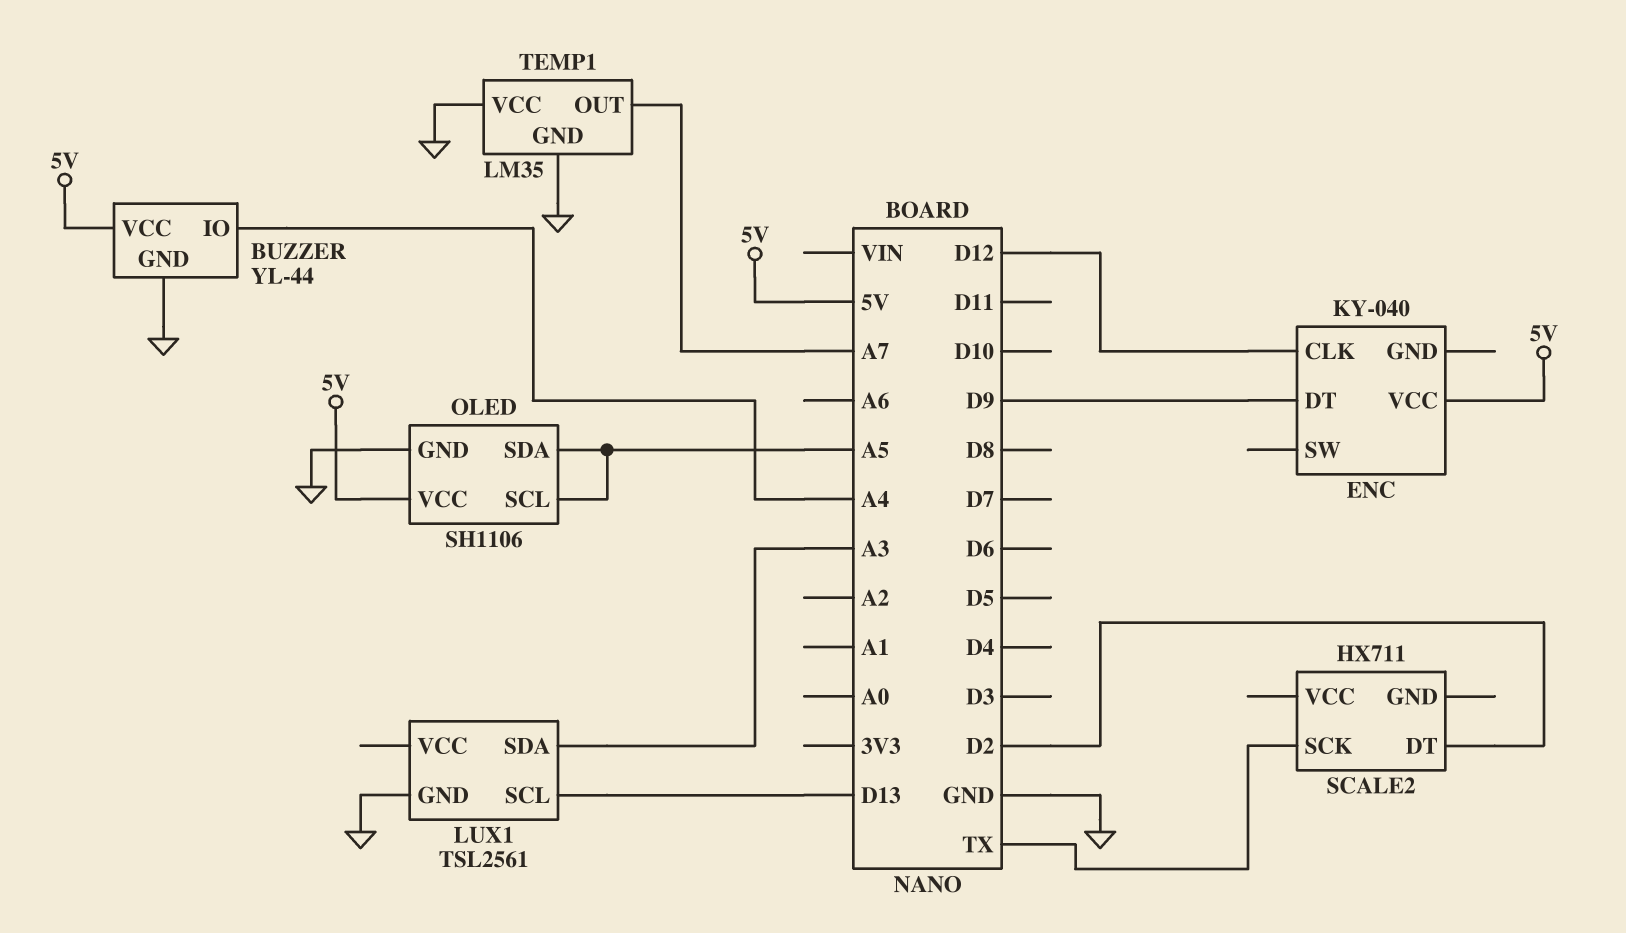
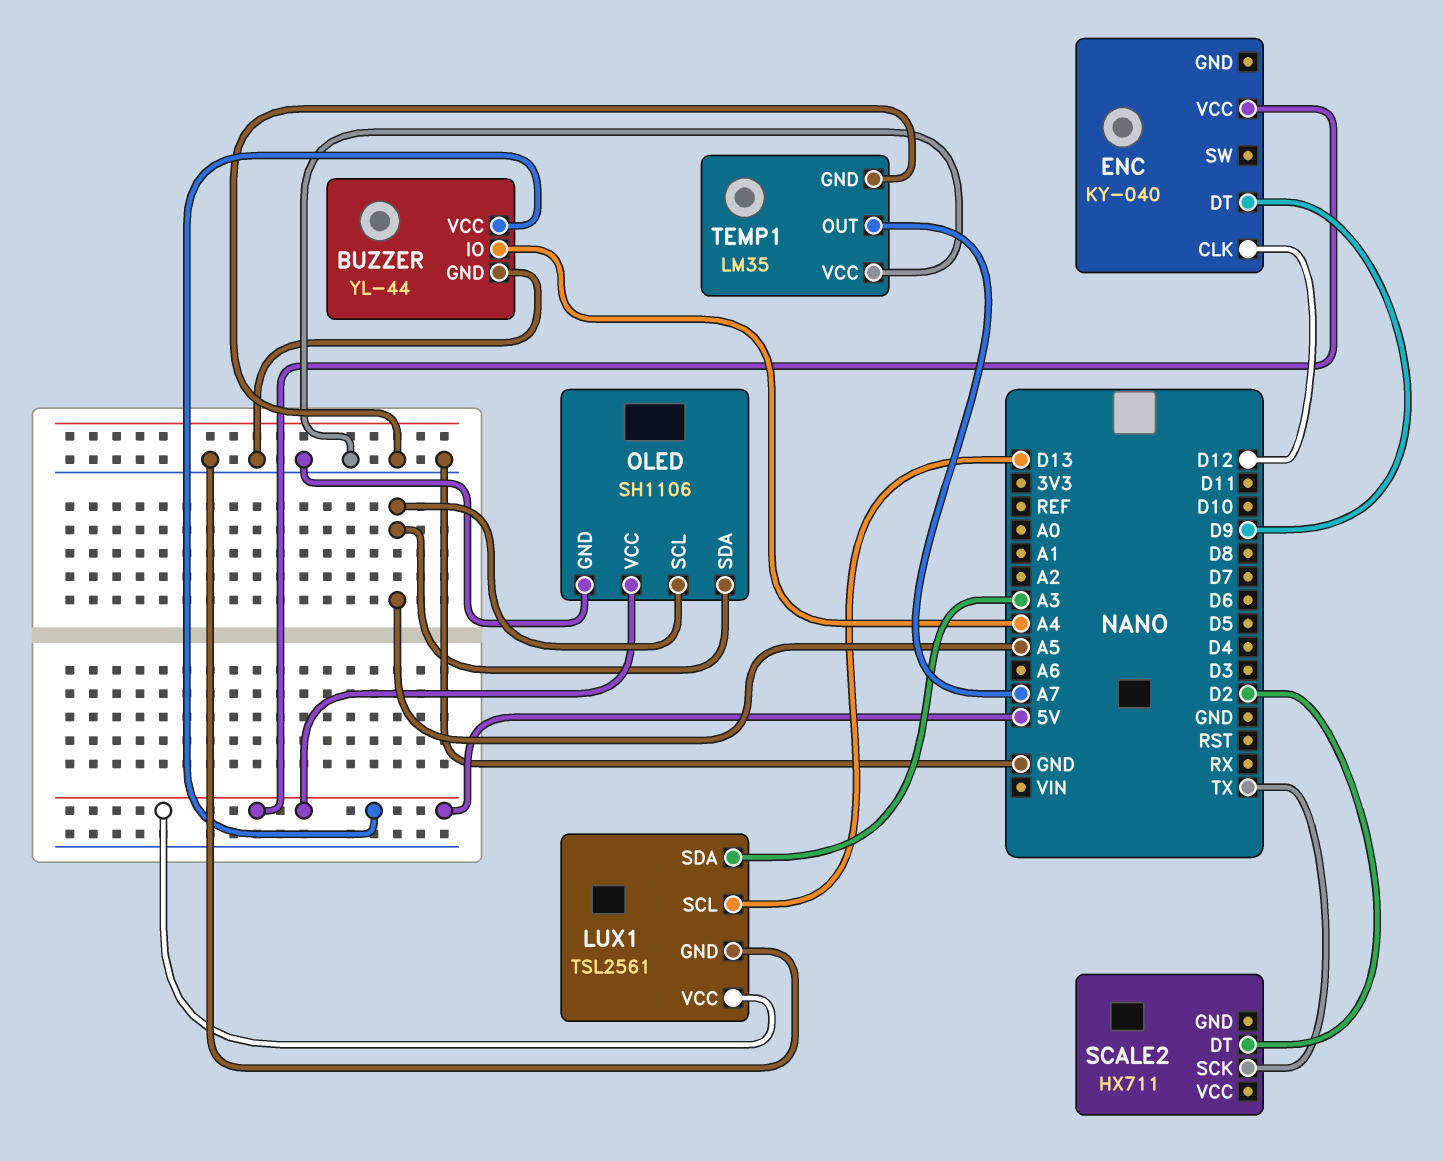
LUX1 pin VCC: none -> 5V

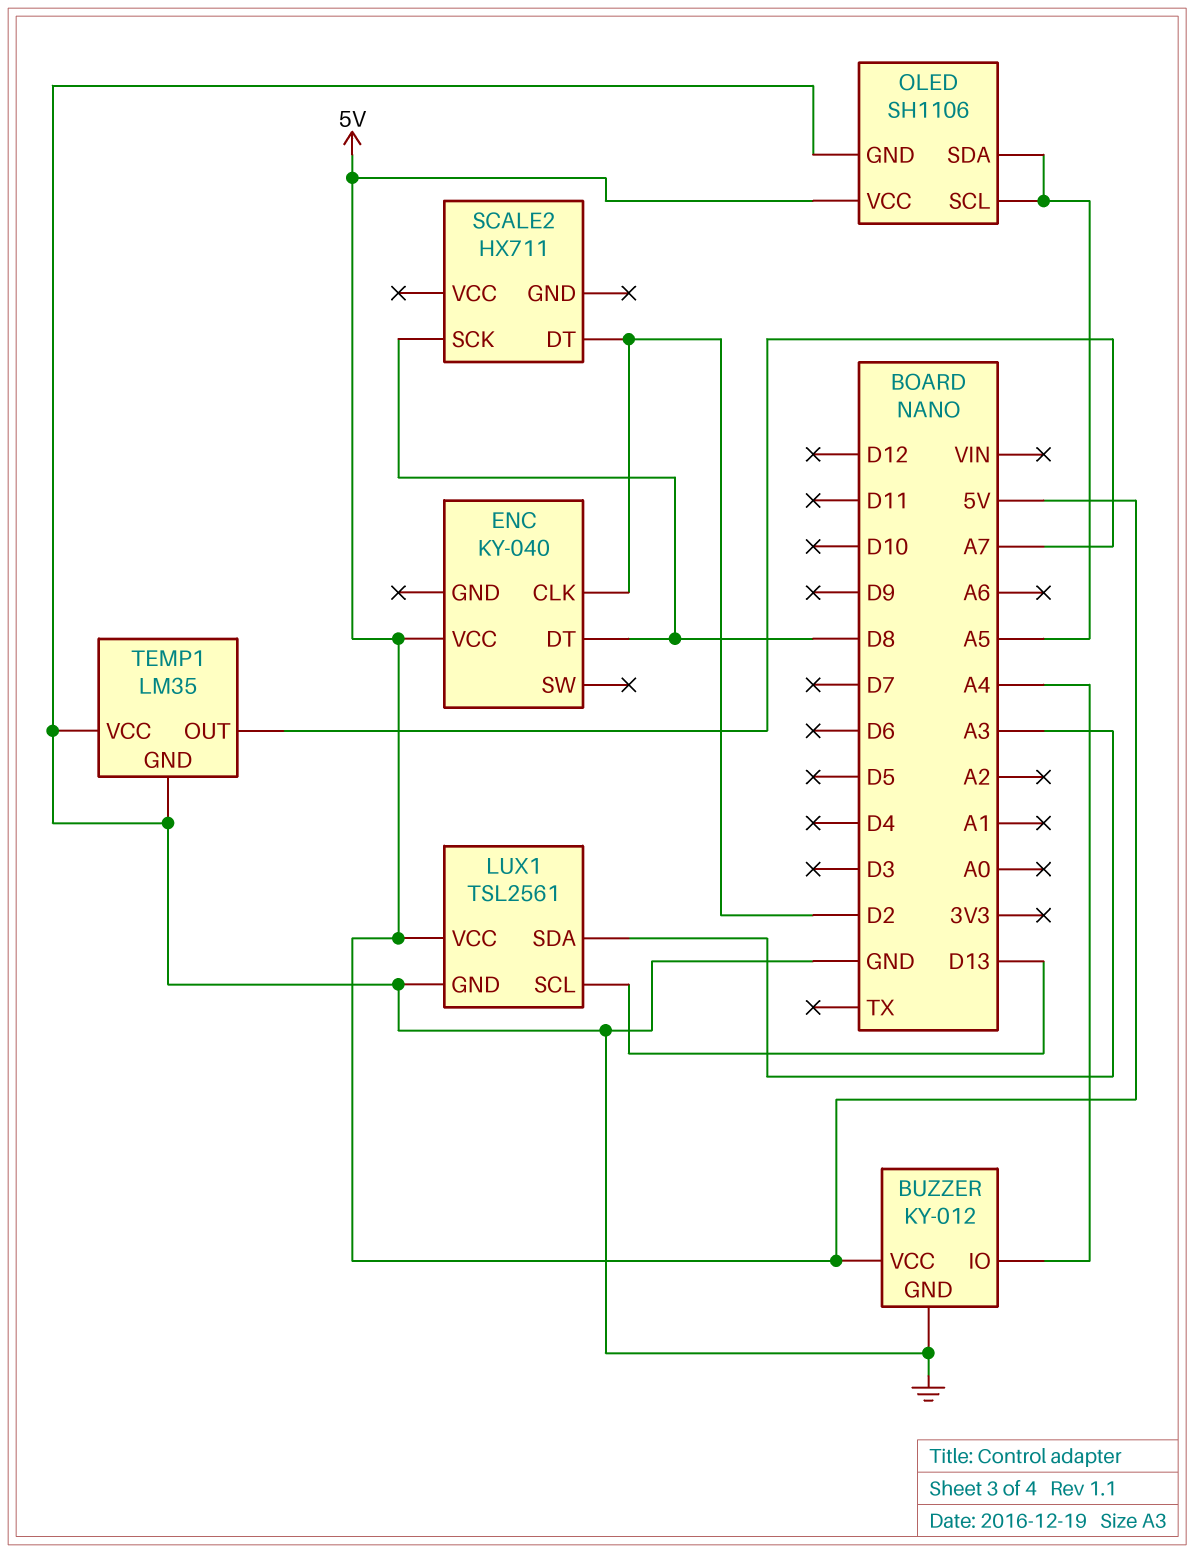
BUZZER: YL-44 -> KY-012
ENC pin CLK: D12 -> D2
ENC pin DT: D9 -> D8
SCALE2 pin SCK: TX -> D8

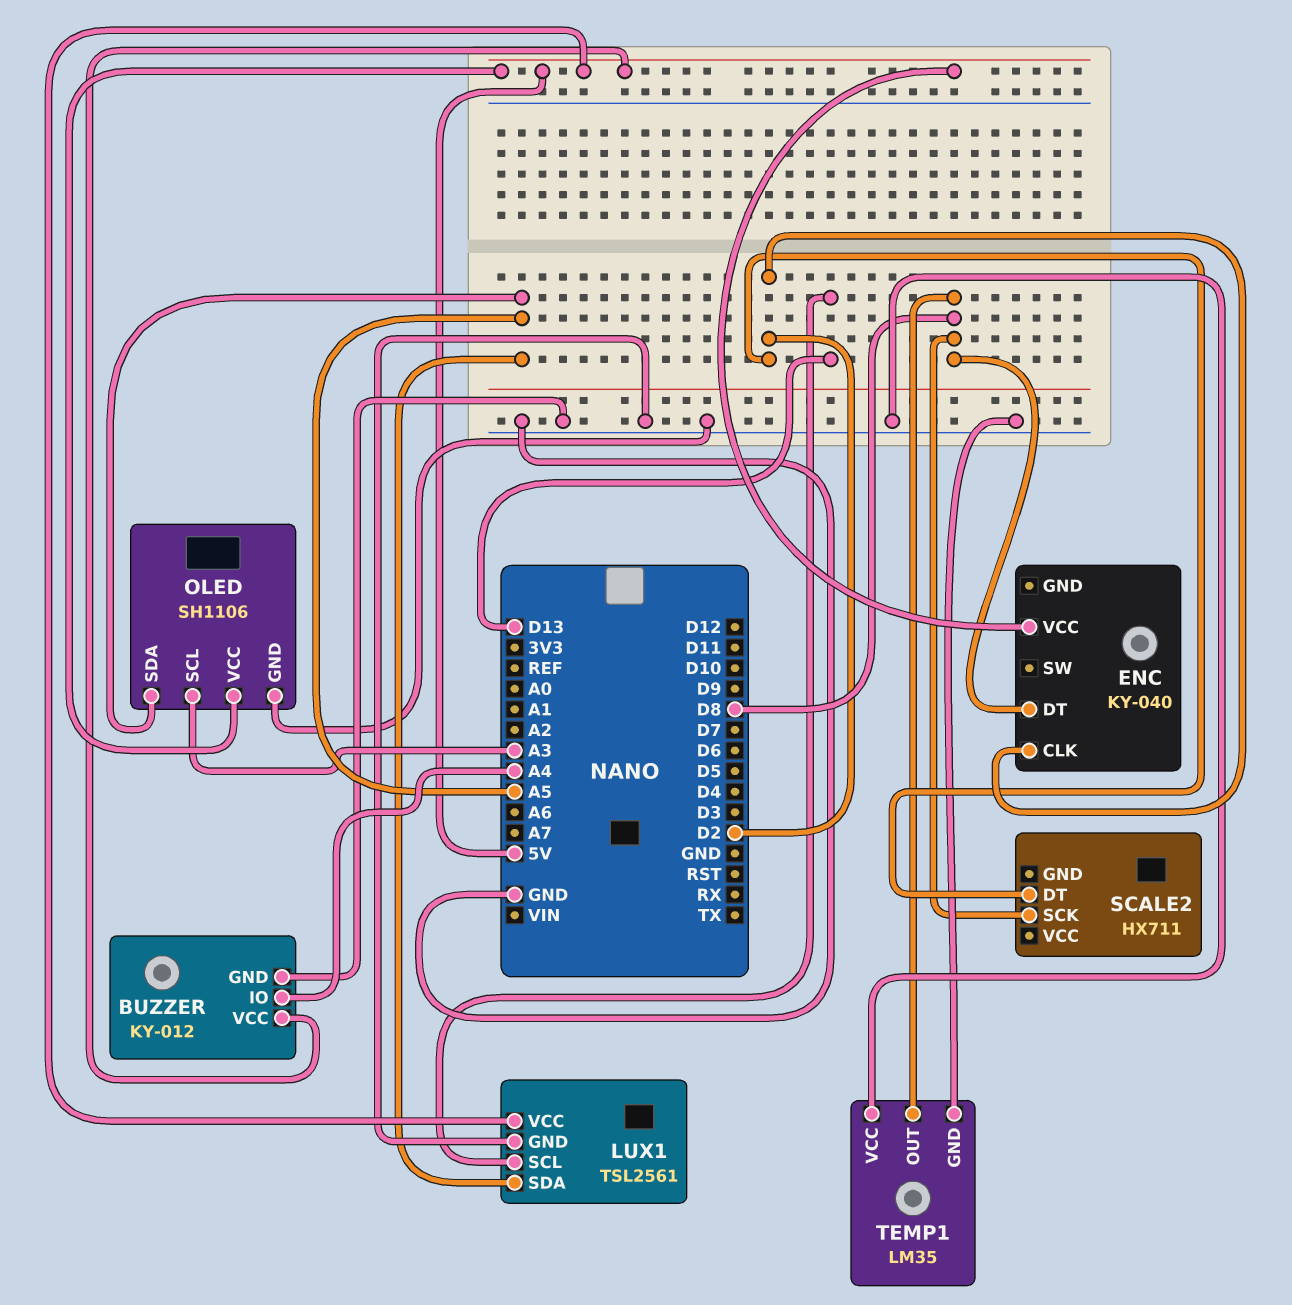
LUX1 pin SDA: A3 -> A5
OLED pin SCL: A5 -> A3
TEMP1 pin OUT: A7 -> D8

